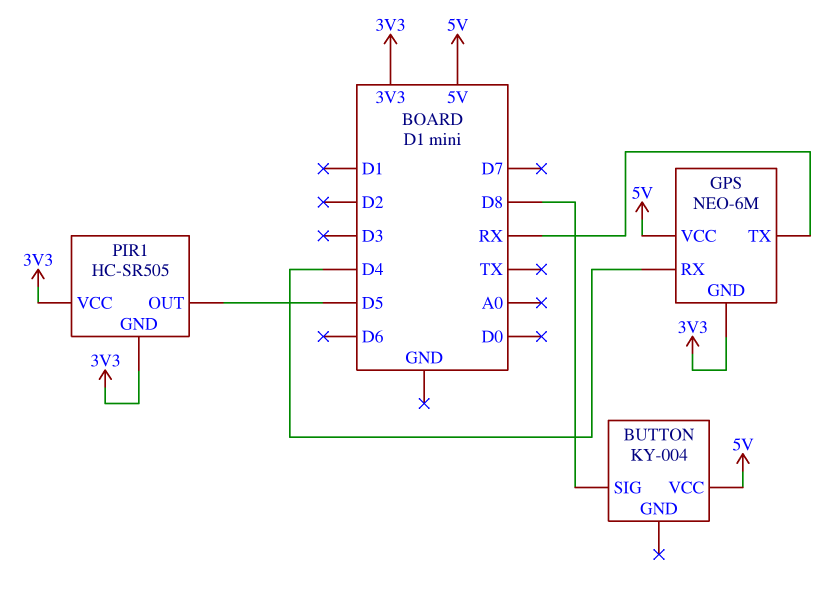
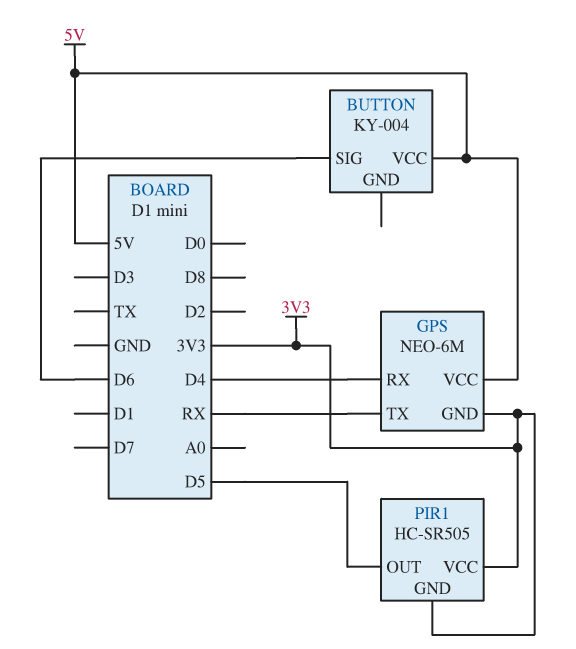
BUTTON pin SIG: D8 -> D6

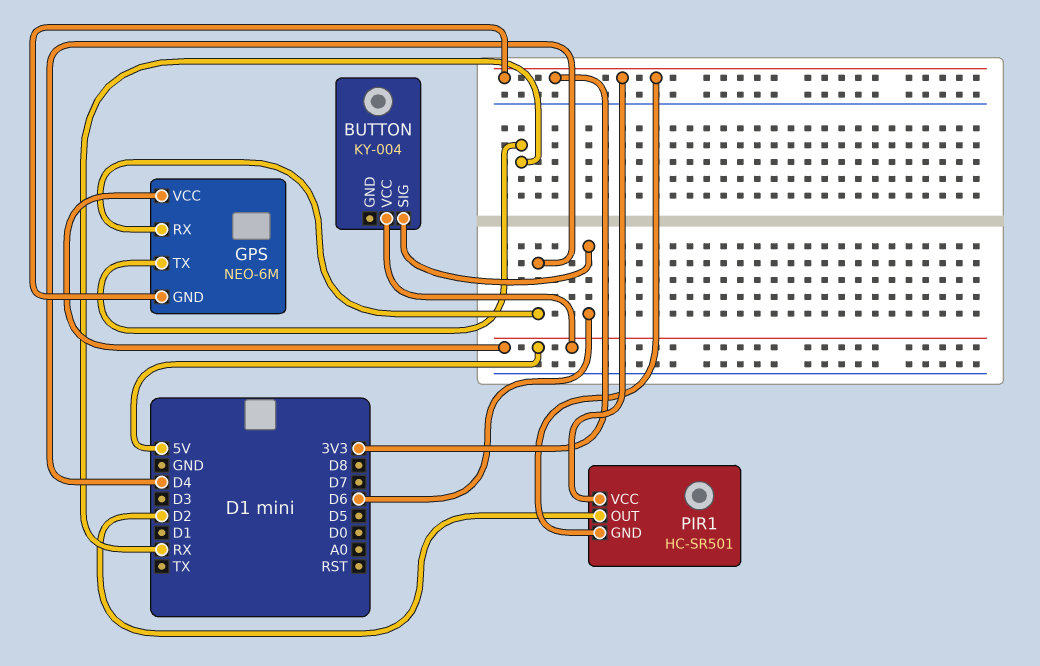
PIR1: HC-SR505 -> HC-SR501
PIR1 pin OUT: D5 -> D2

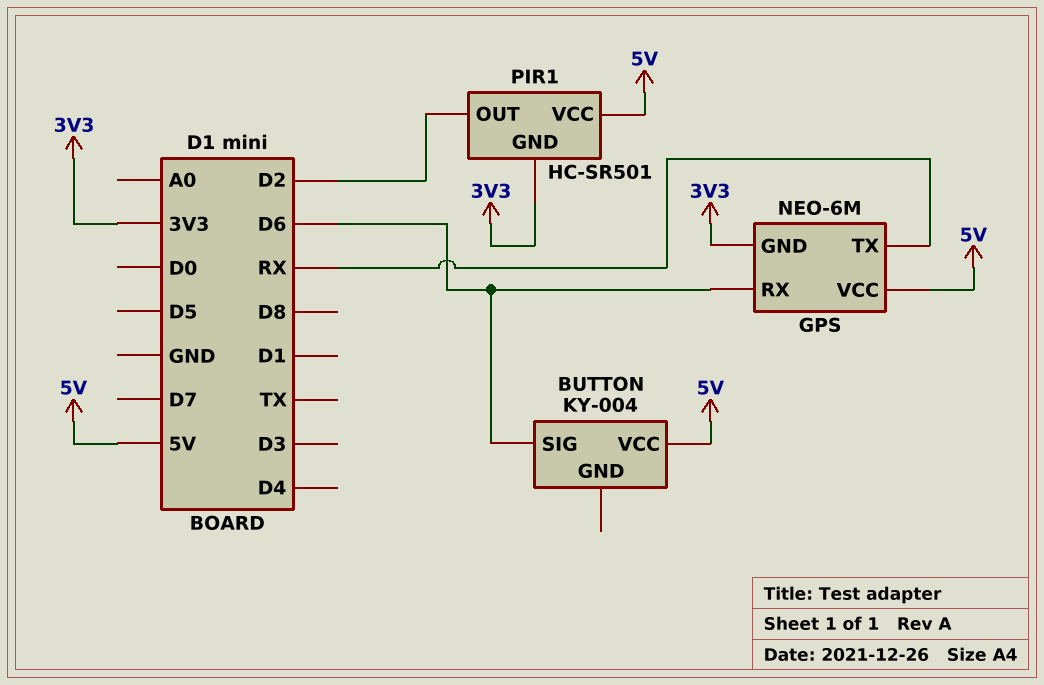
GPS pin RX: D4 -> D6
PIR1 pin VCC: 3V3 -> 5V

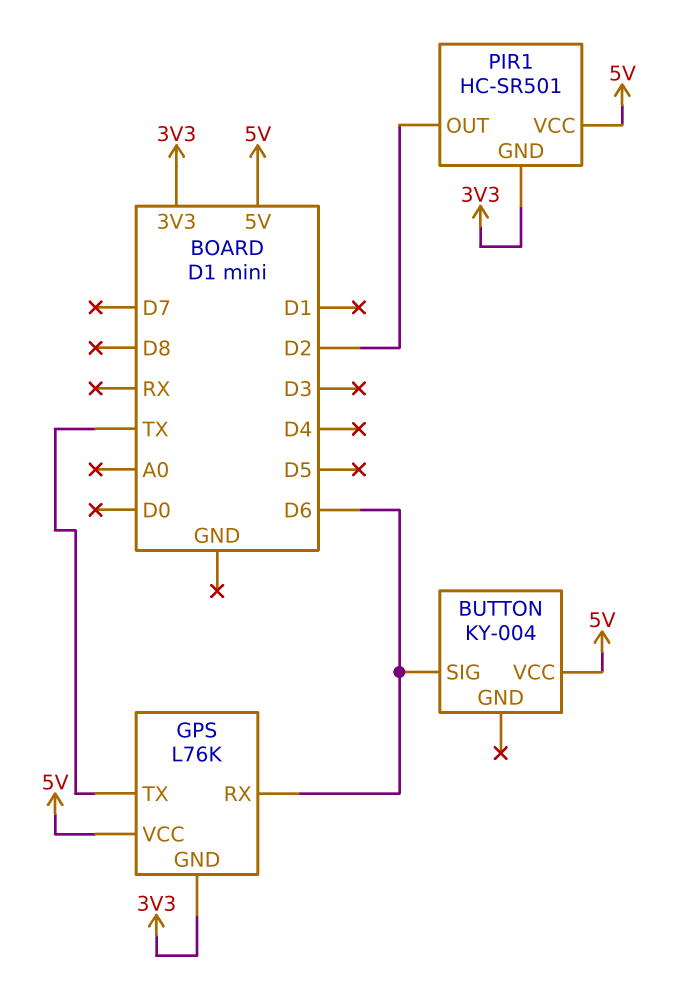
GPS: NEO-6M -> L76K
GPS pin TX: RX -> TX

